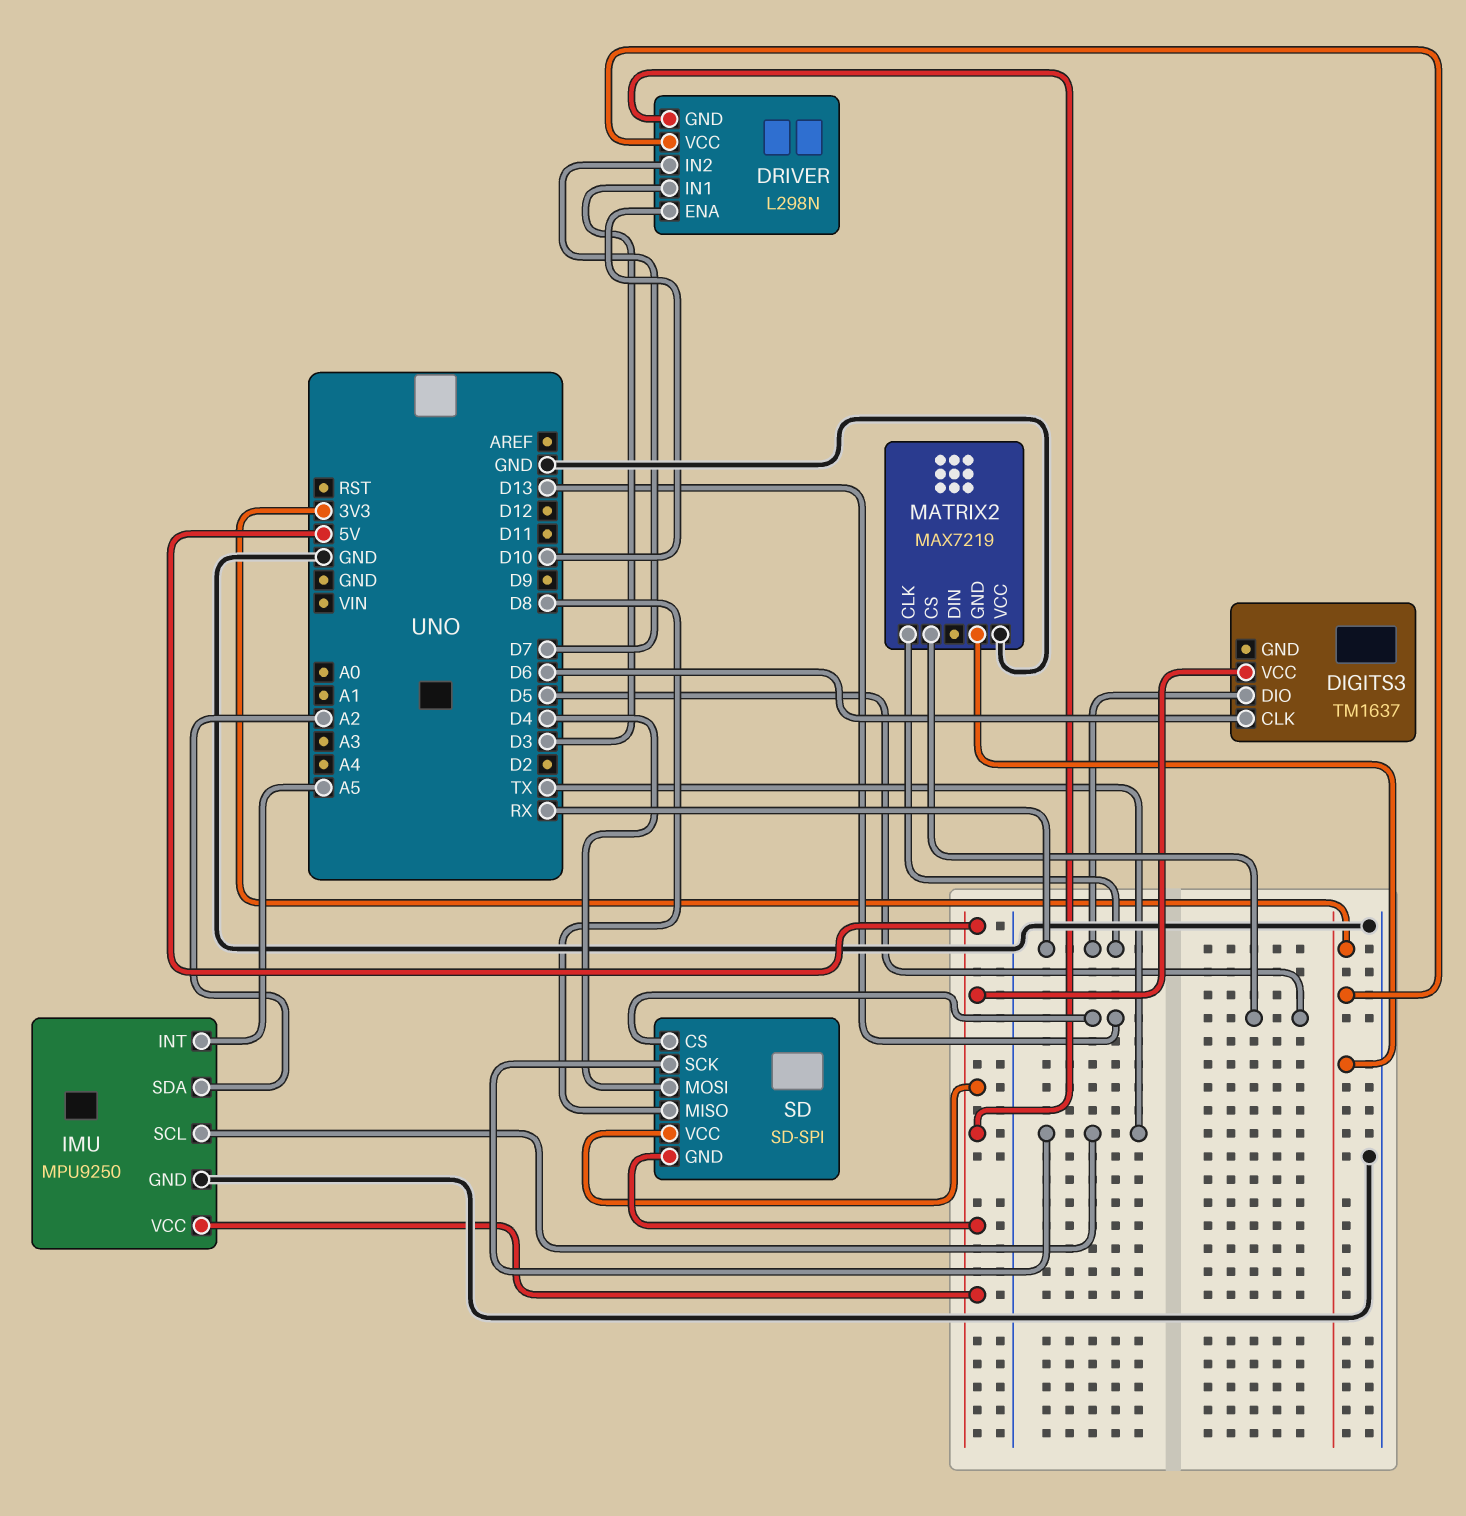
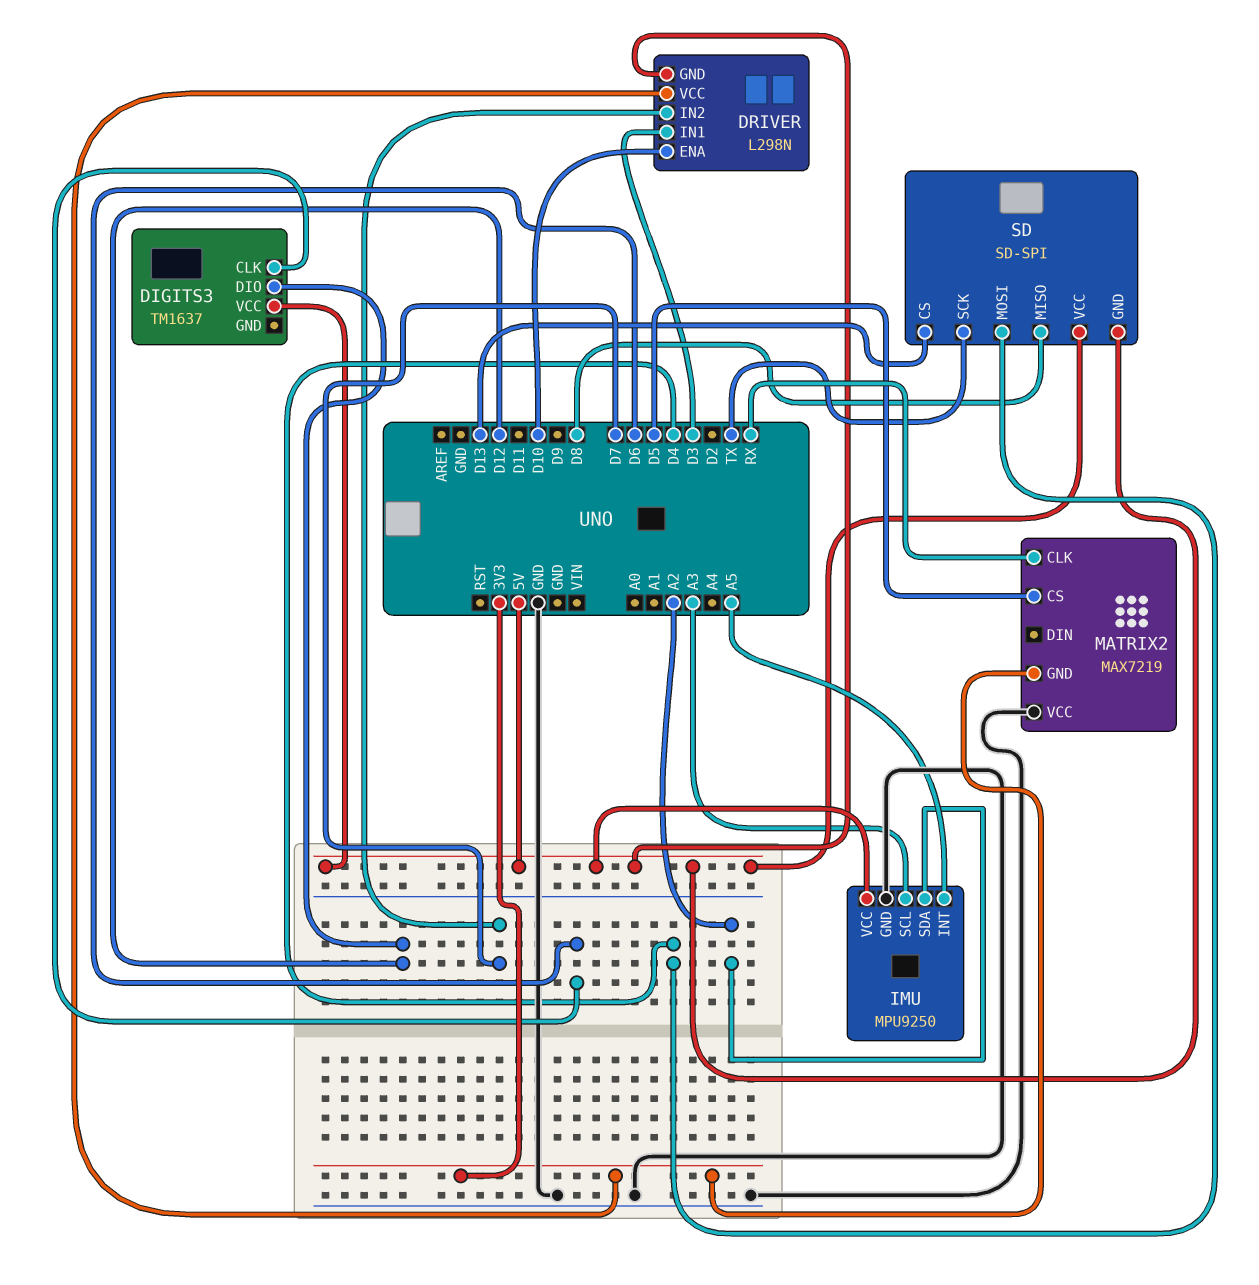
DIGITS3 pin DIO: RX -> D12
IMU pin SCL: TX -> A3

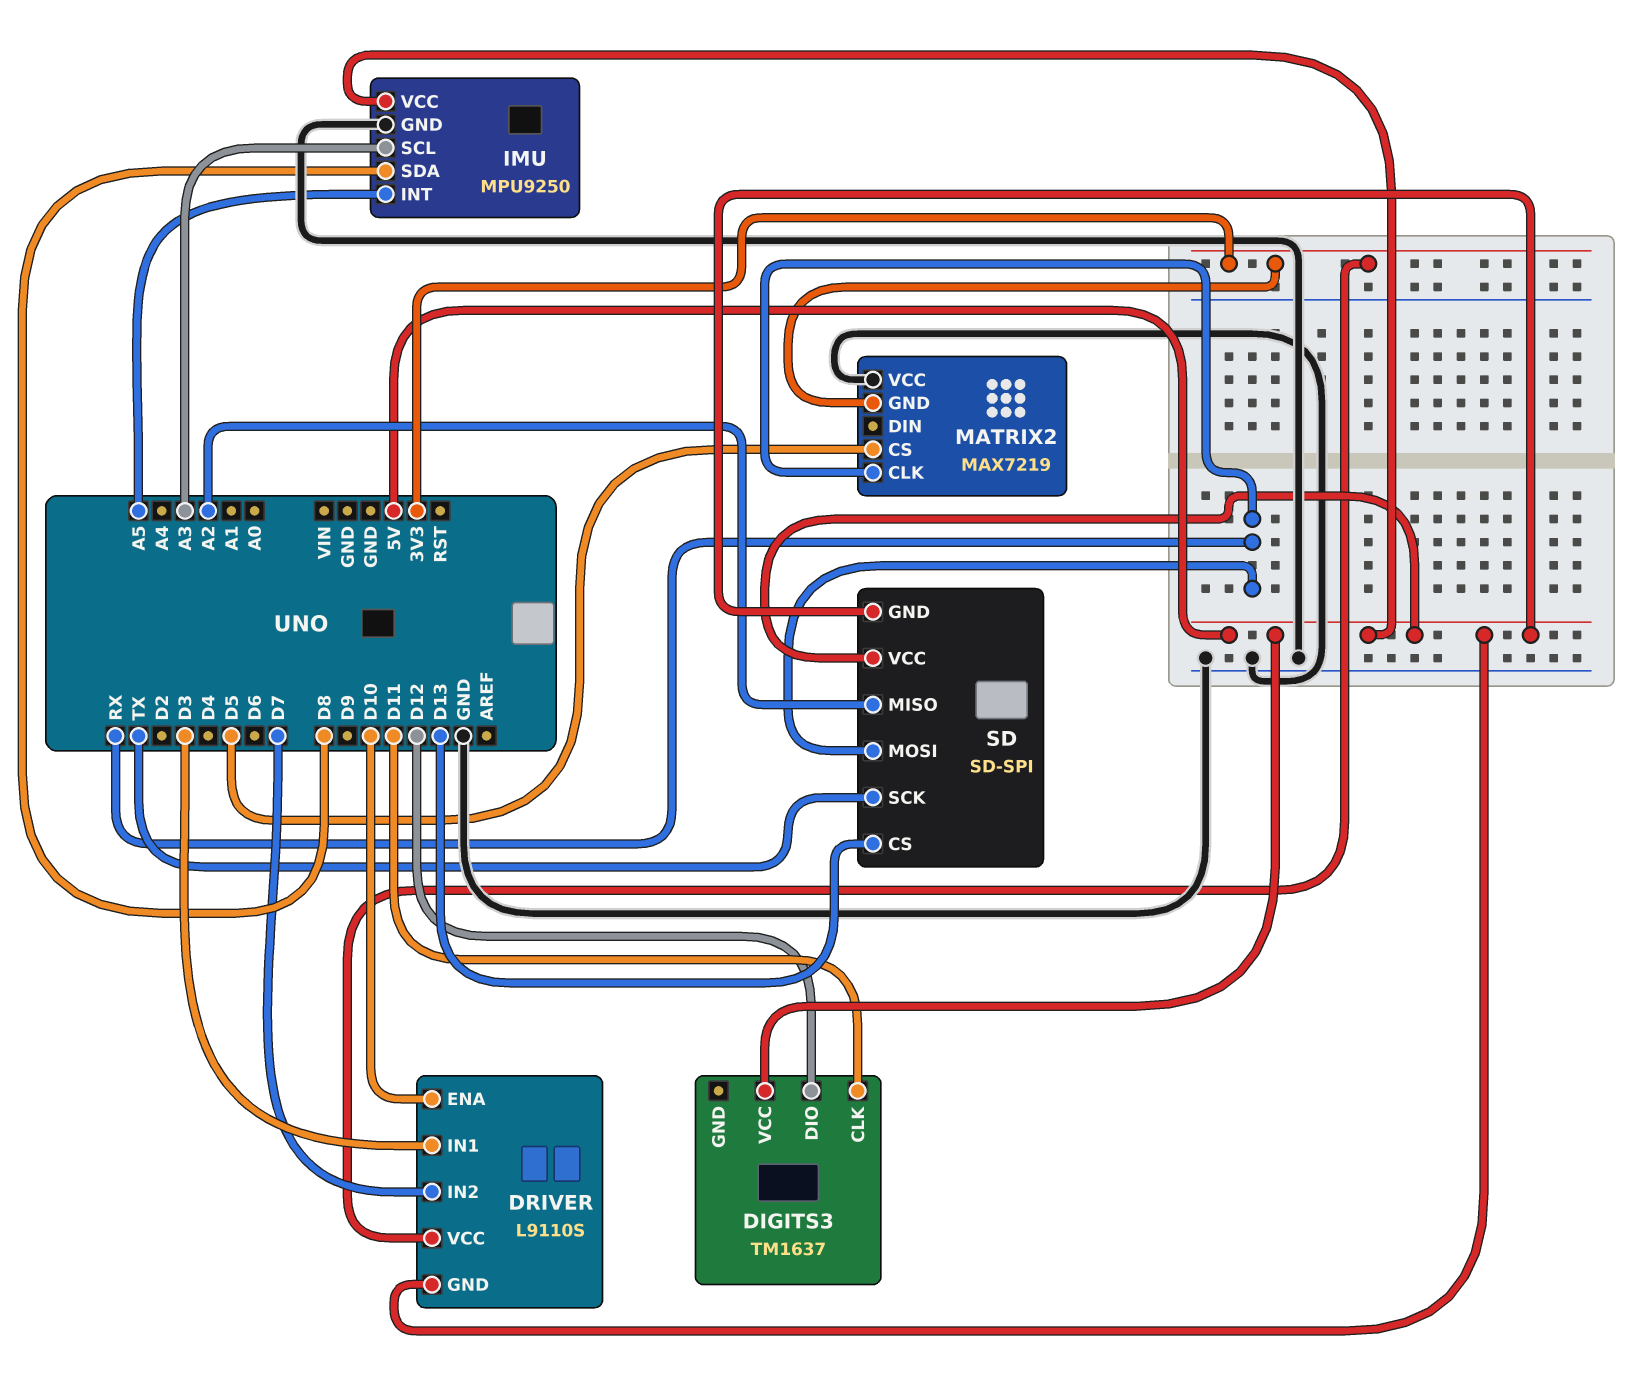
DIGITS3 pin CLK: D6 -> D11
DRIVER: L298N -> L9110S
IMU pin SDA: A2 -> D8
SD pin MISO: D8 -> A2
SD pin MOSI: D4 -> RX

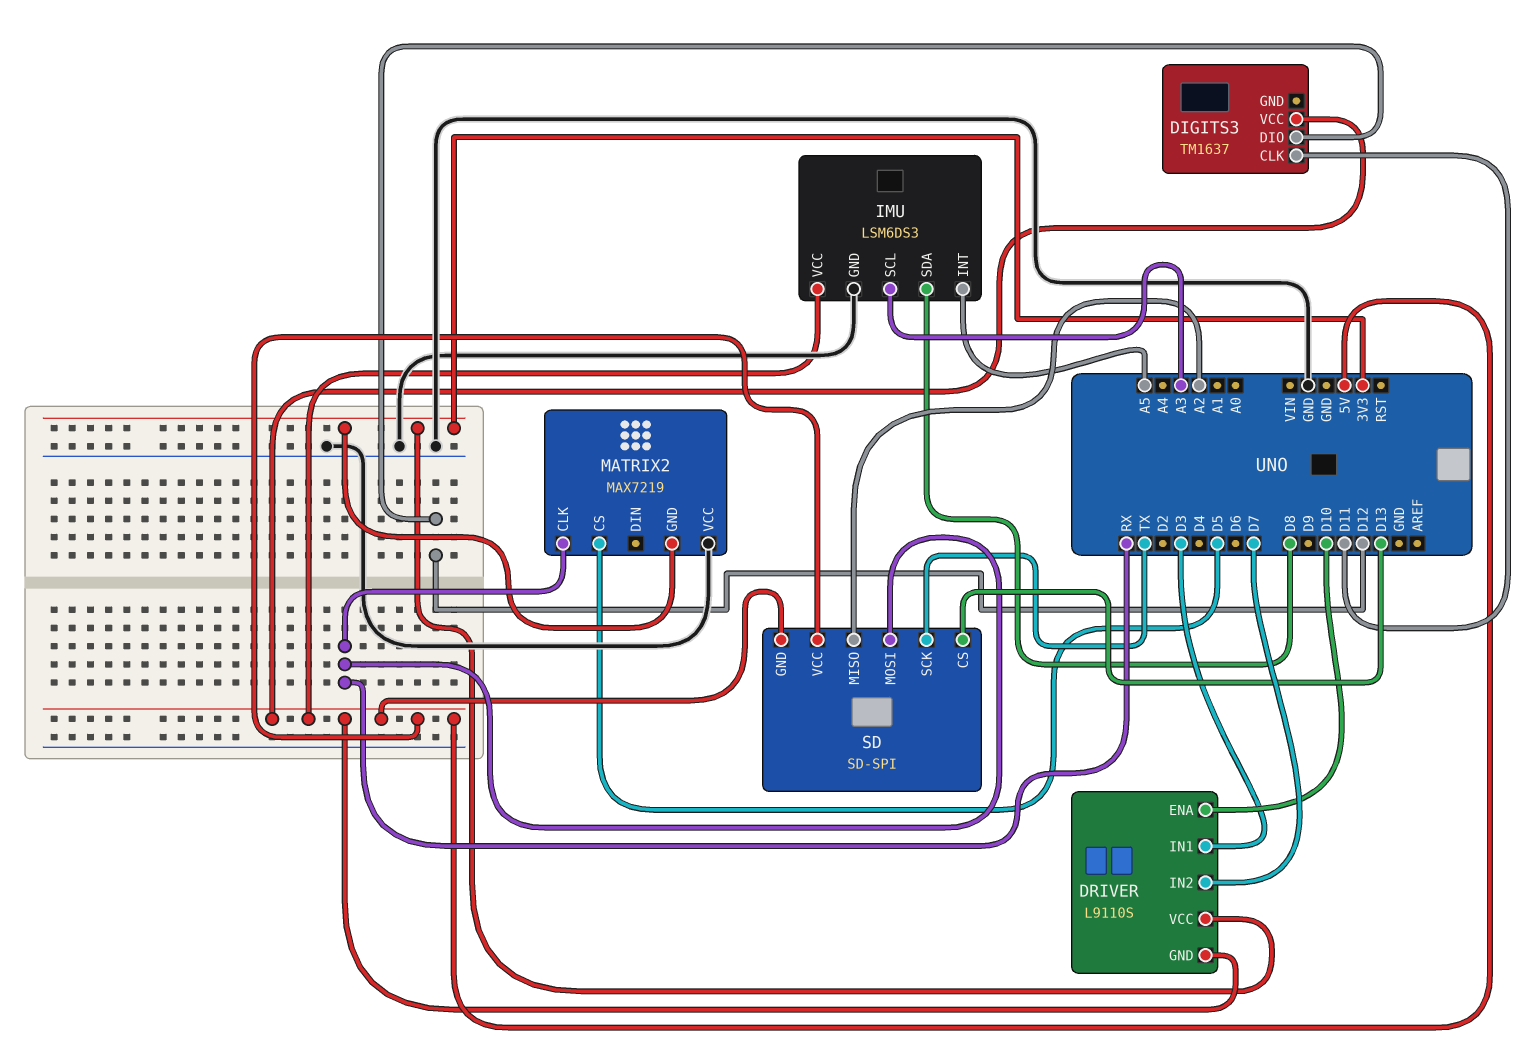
IMU: MPU9250 -> LSM6DS3

